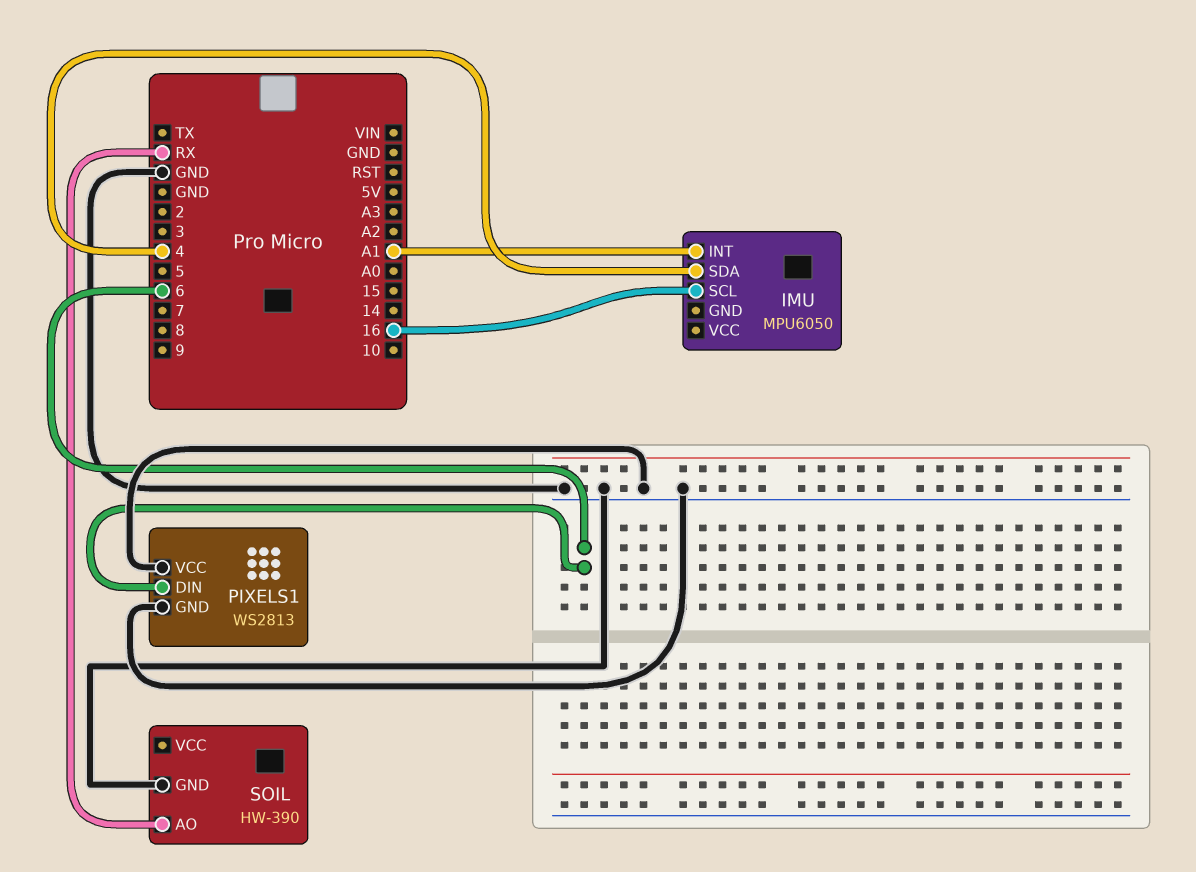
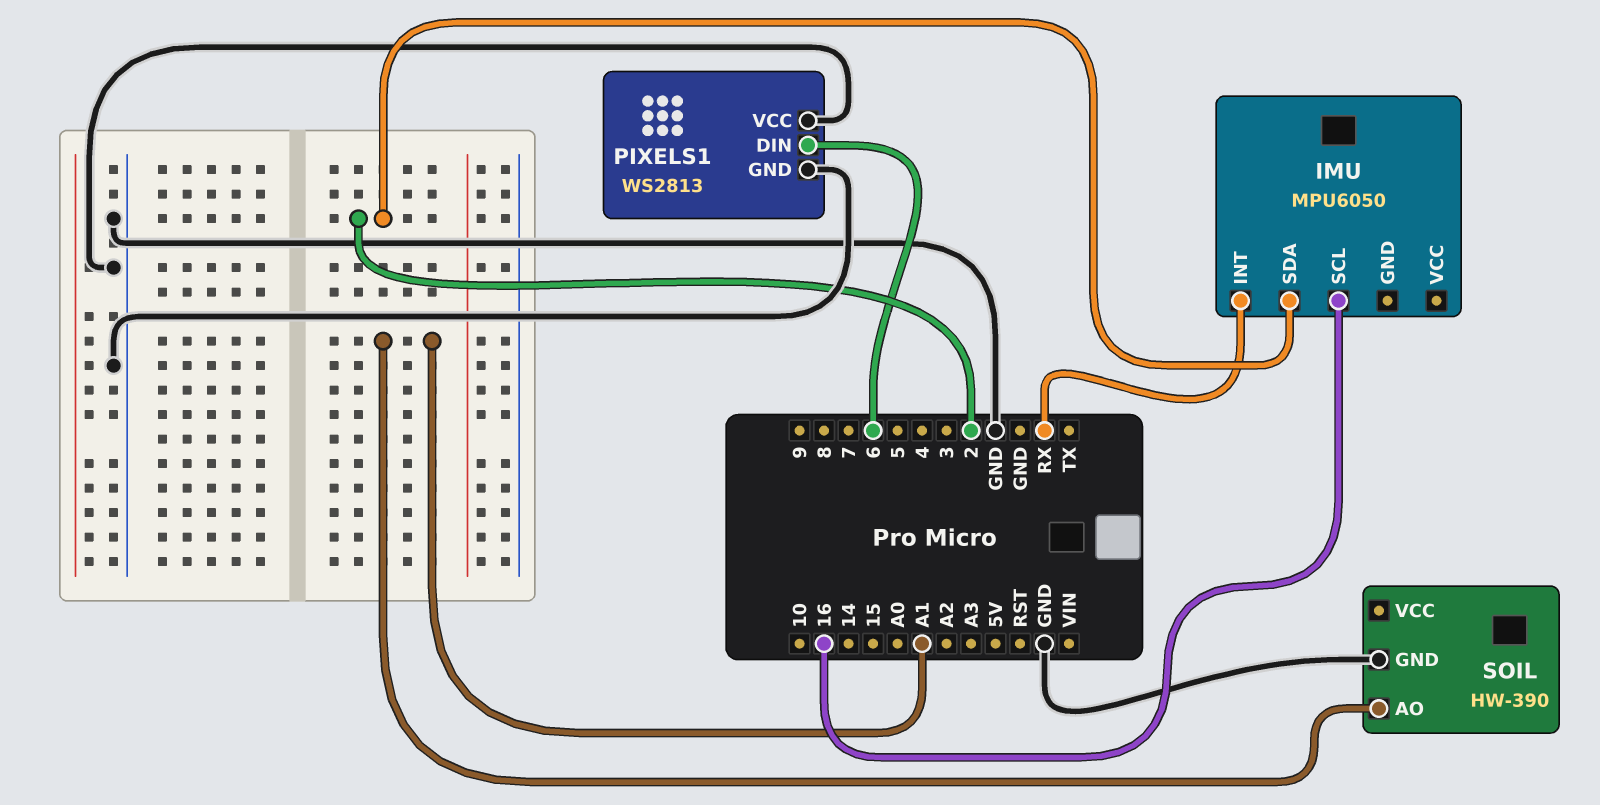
IMU pin INT: A1 -> RX
IMU pin SDA: 4 -> 2
SOIL pin AO: RX -> A1

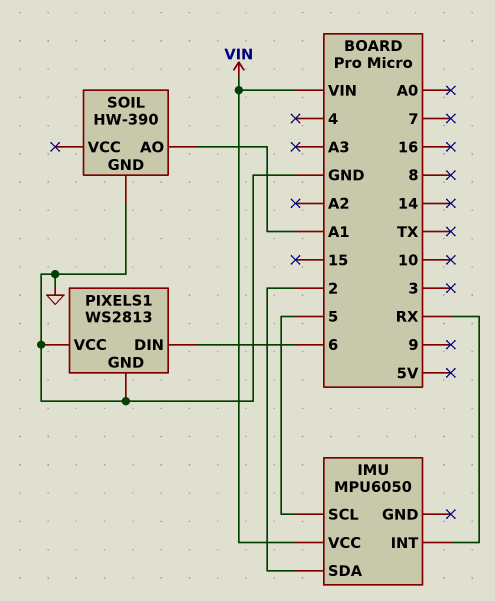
IMU pin SCL: 16 -> 5
IMU pin VCC: none -> VIN

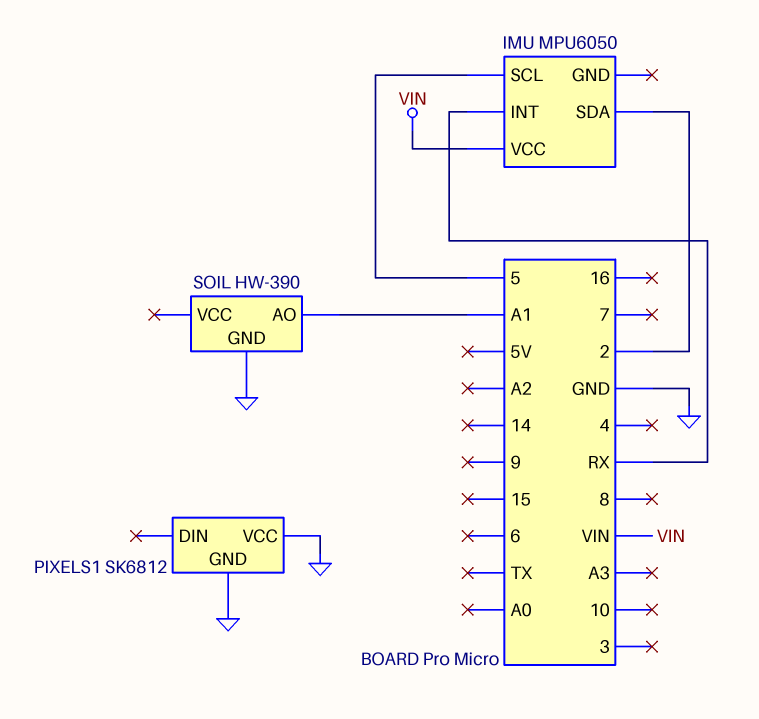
PIXELS1: WS2813 -> SK6812
PIXELS1 pin DIN: 6 -> none

